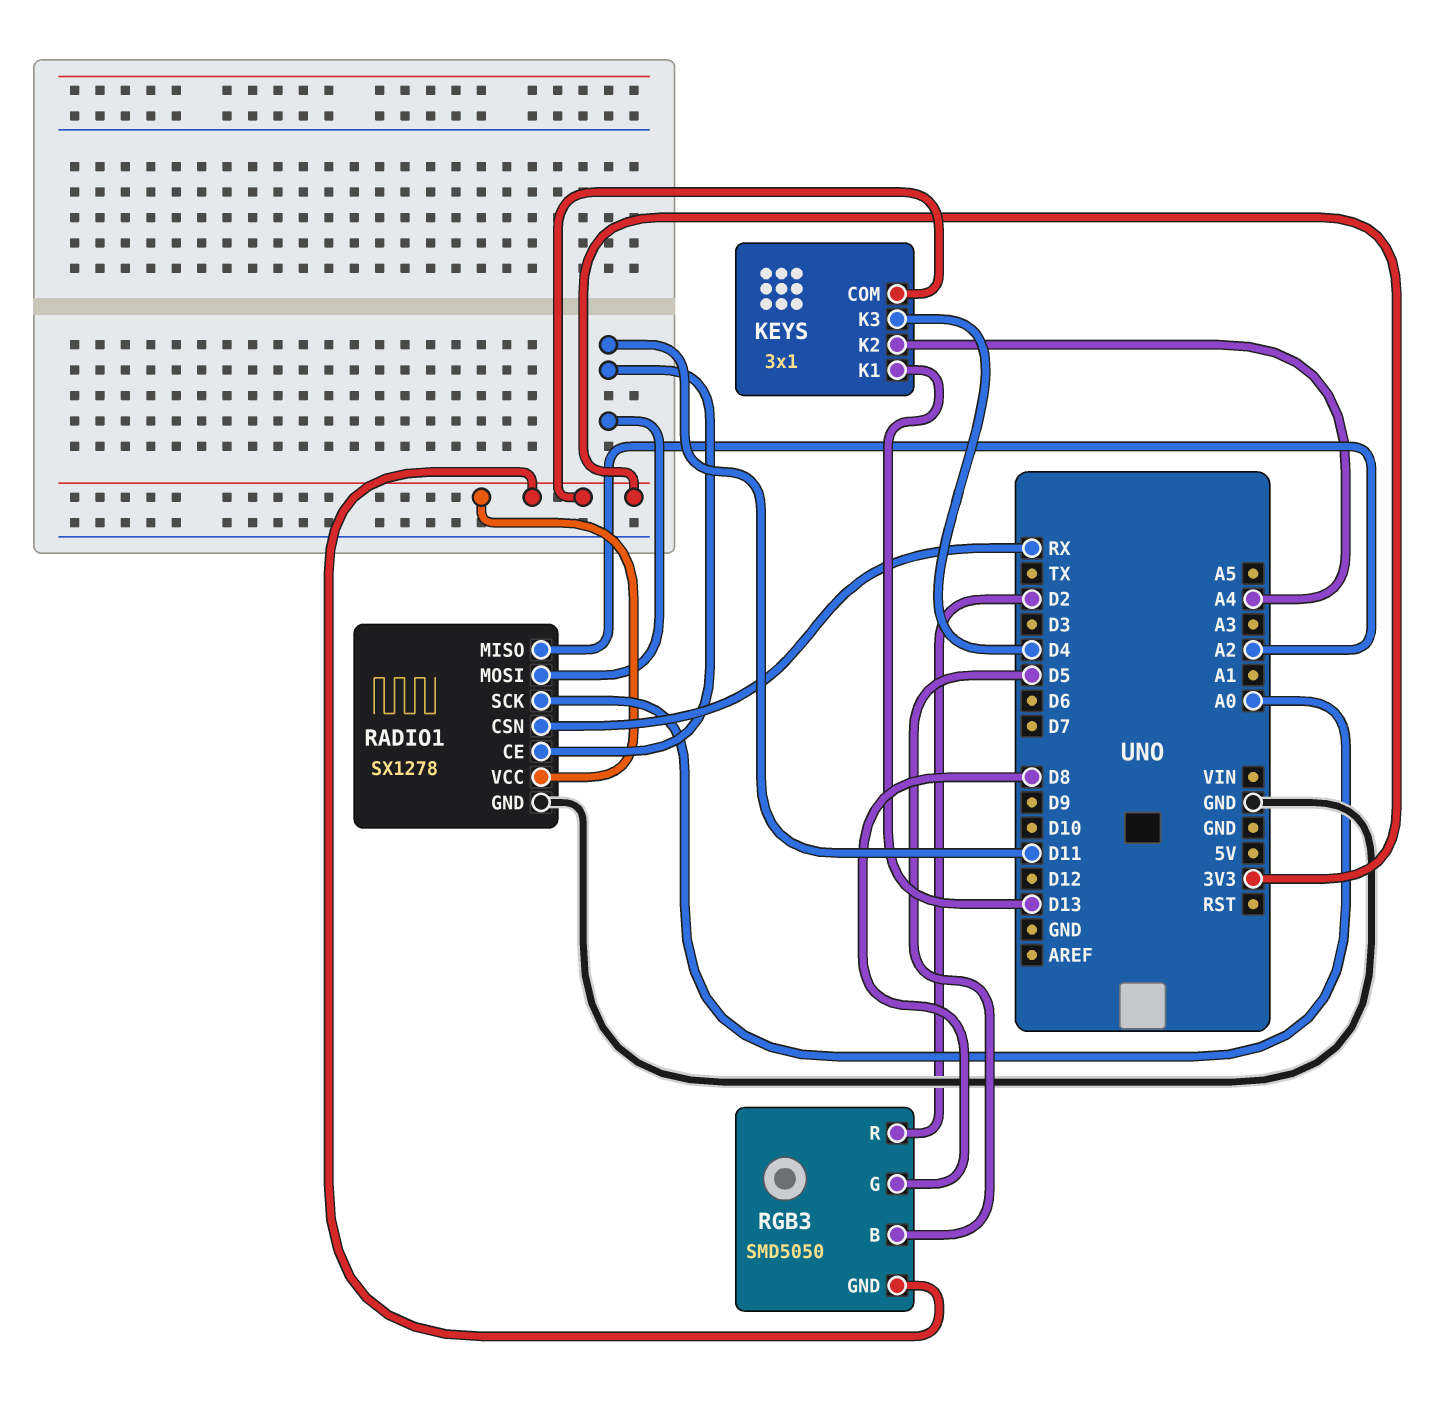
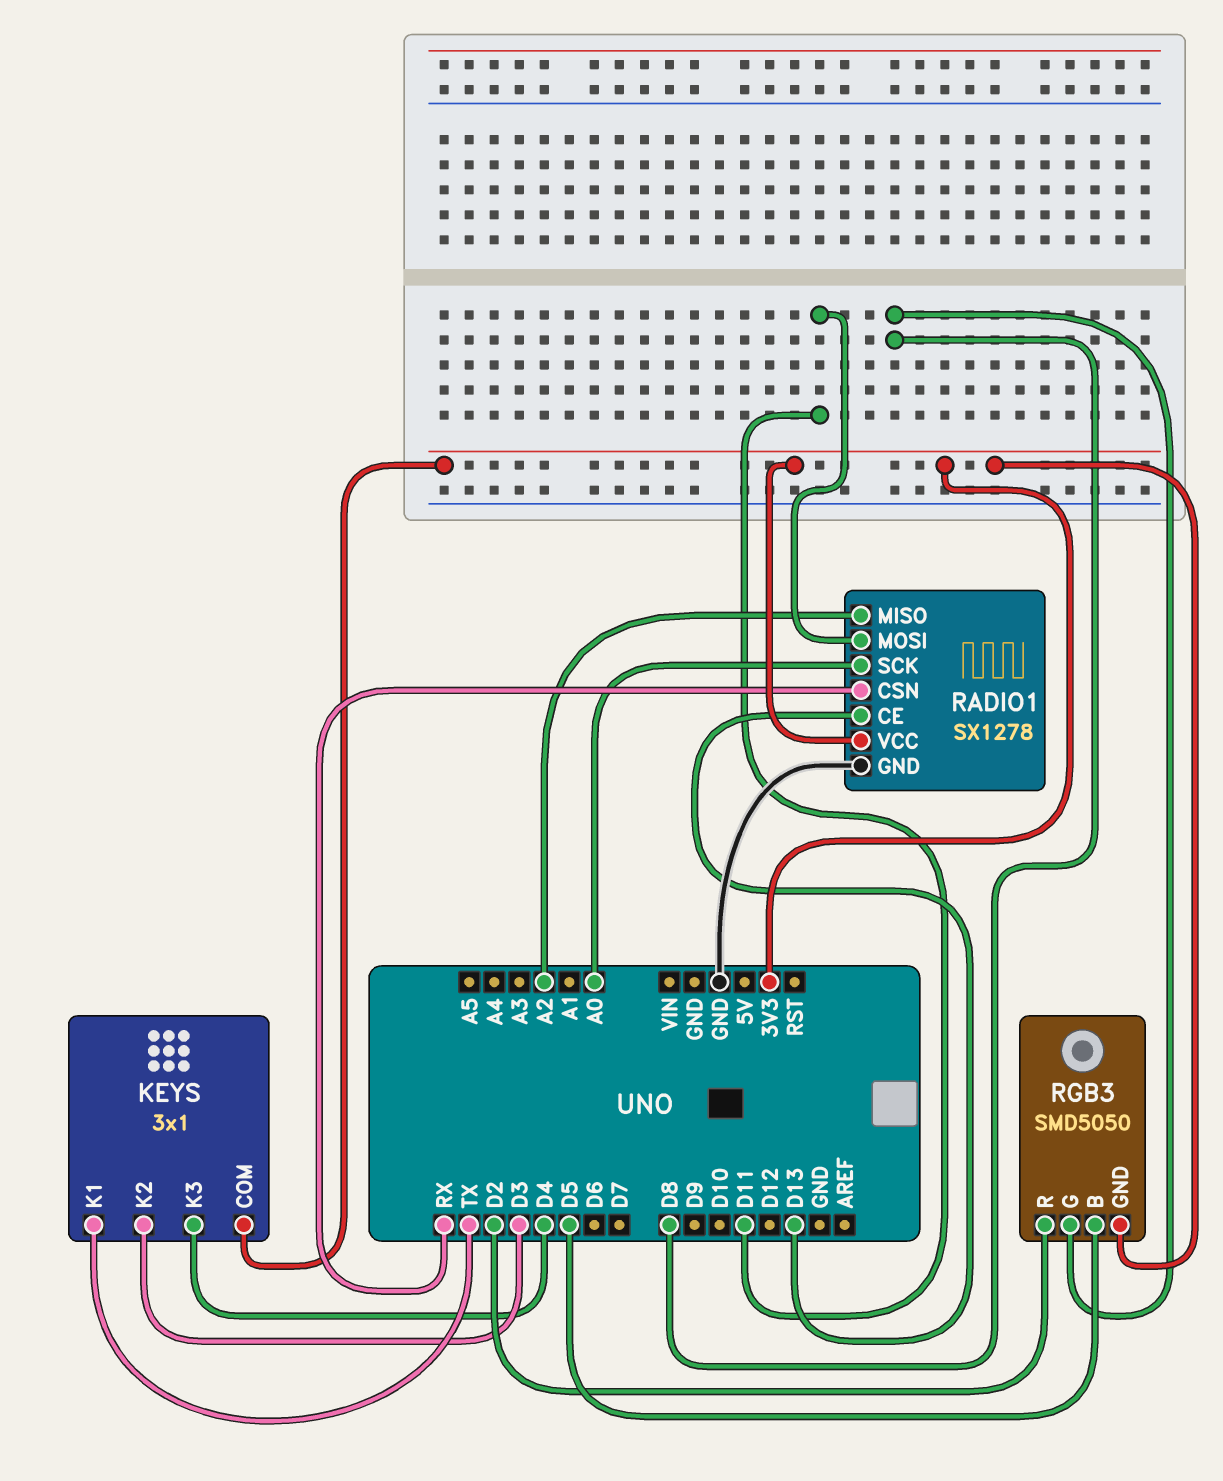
KEYS pin K1: D13 -> TX
KEYS pin K2: A4 -> D3
RADIO1 pin CE: D11 -> D13

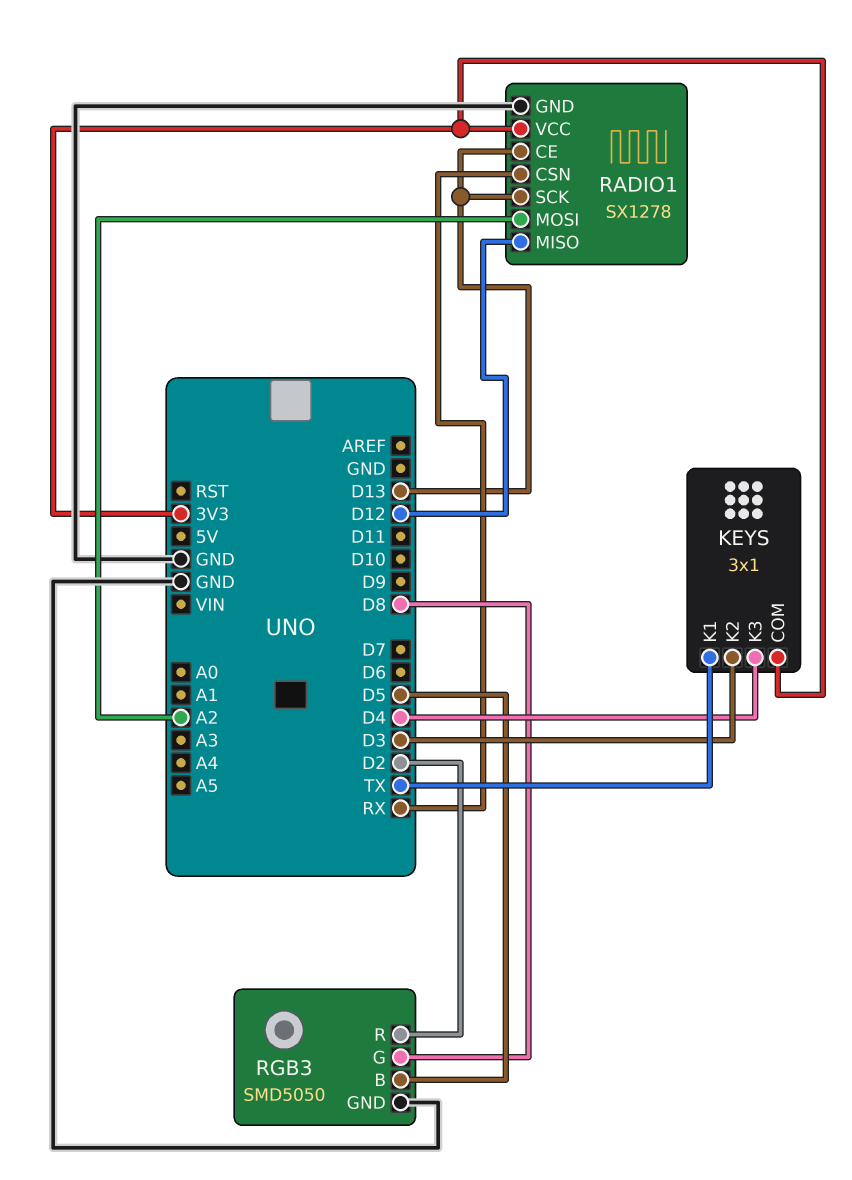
RADIO1 pin MISO: A2 -> D12
RADIO1 pin MOSI: D11 -> A2
RADIO1 pin SCK: A0 -> D13
RGB3 pin GND: 3V3 -> GND

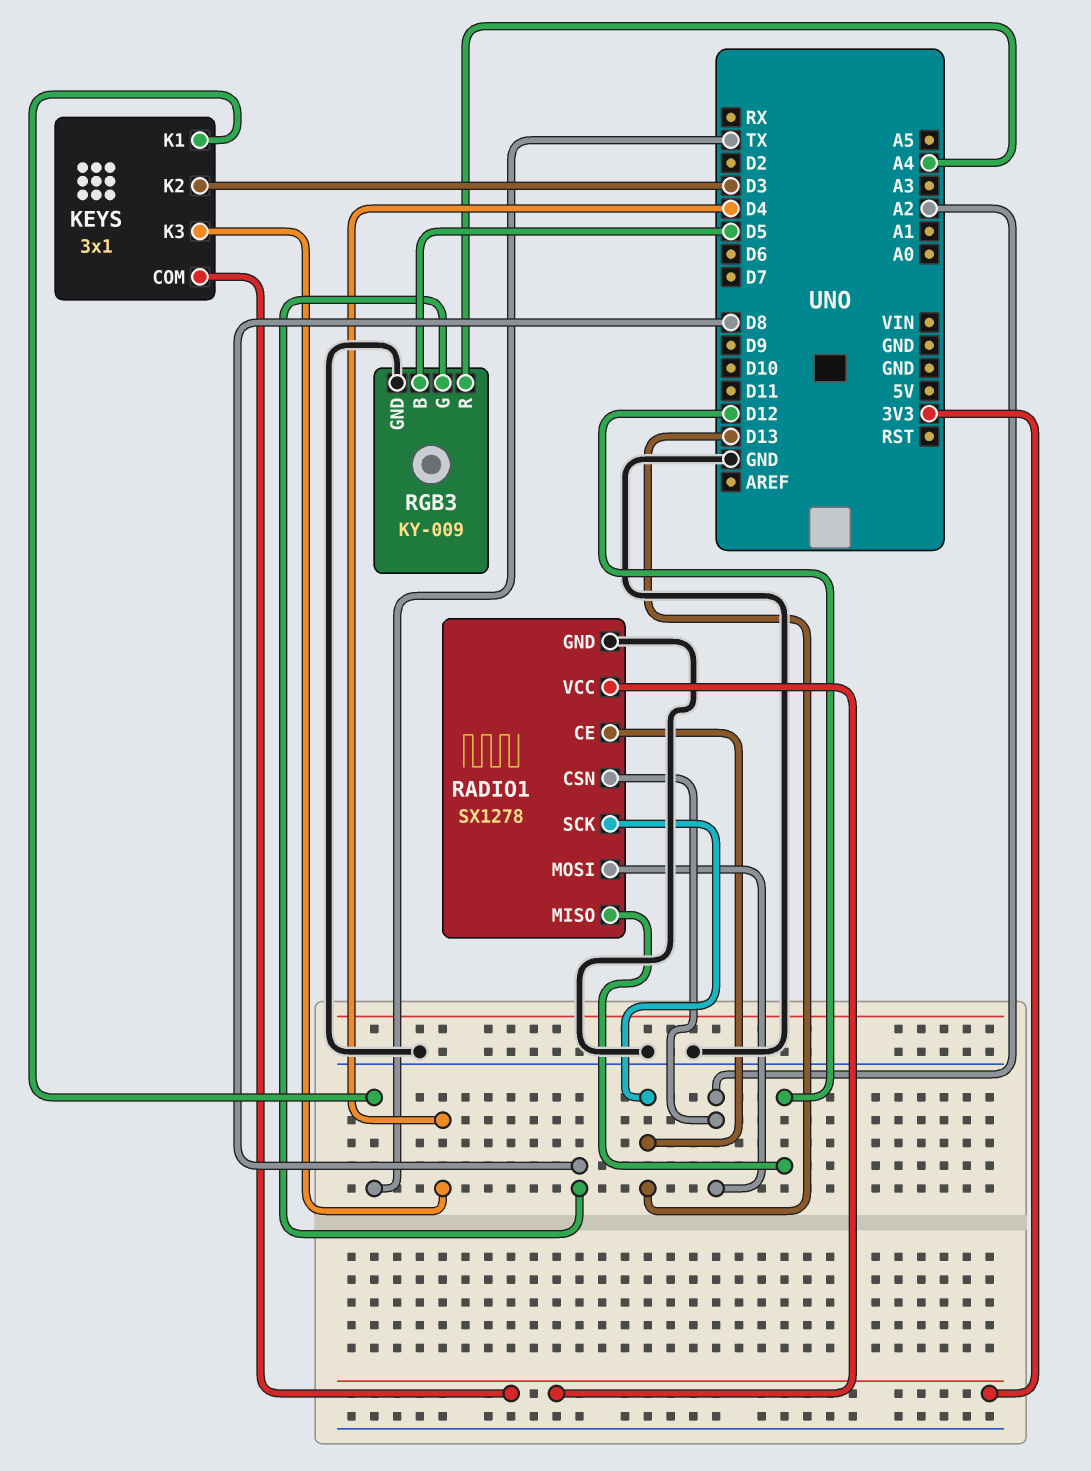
RADIO1 pin CSN: RX -> A2
RGB3: SMD5050 -> KY-009
RGB3 pin R: D2 -> A4

